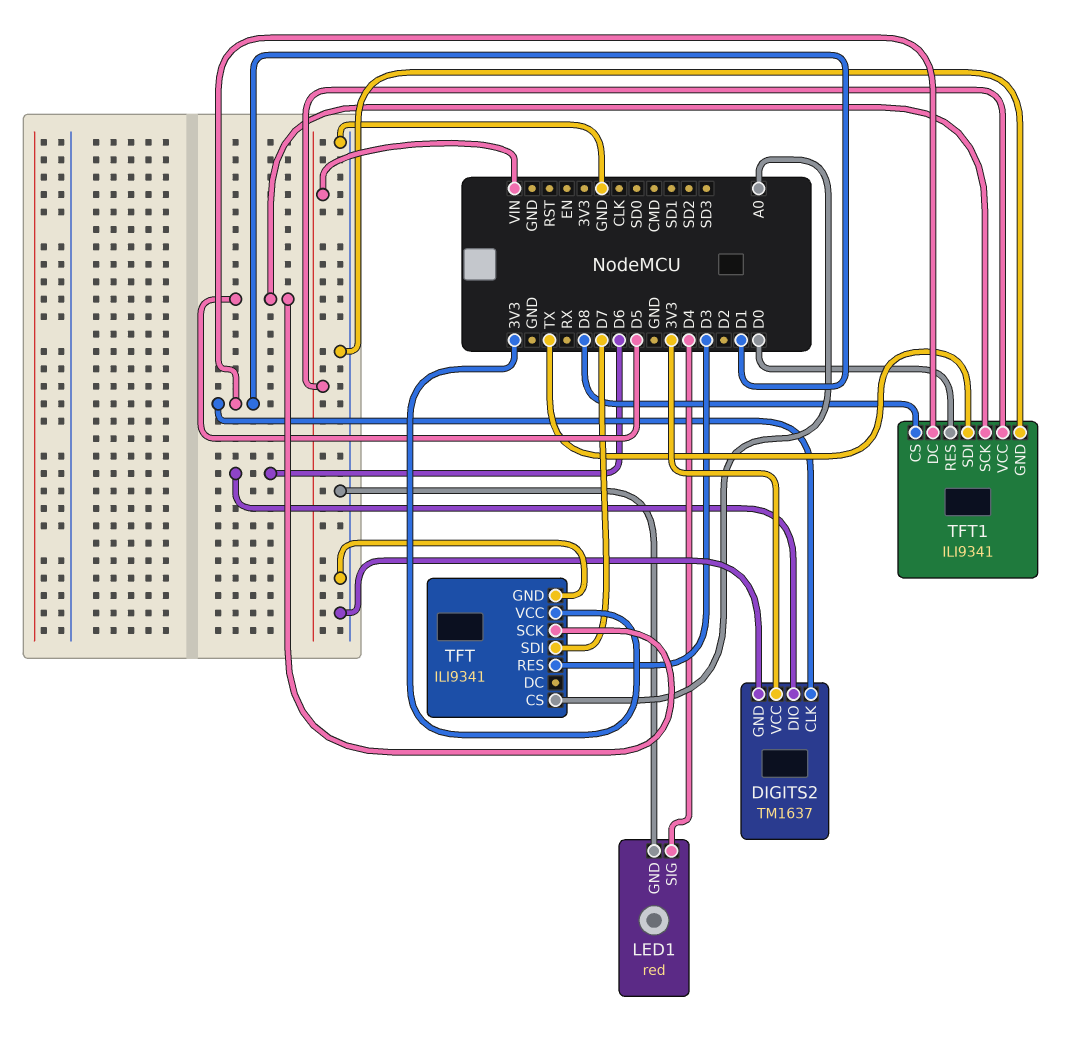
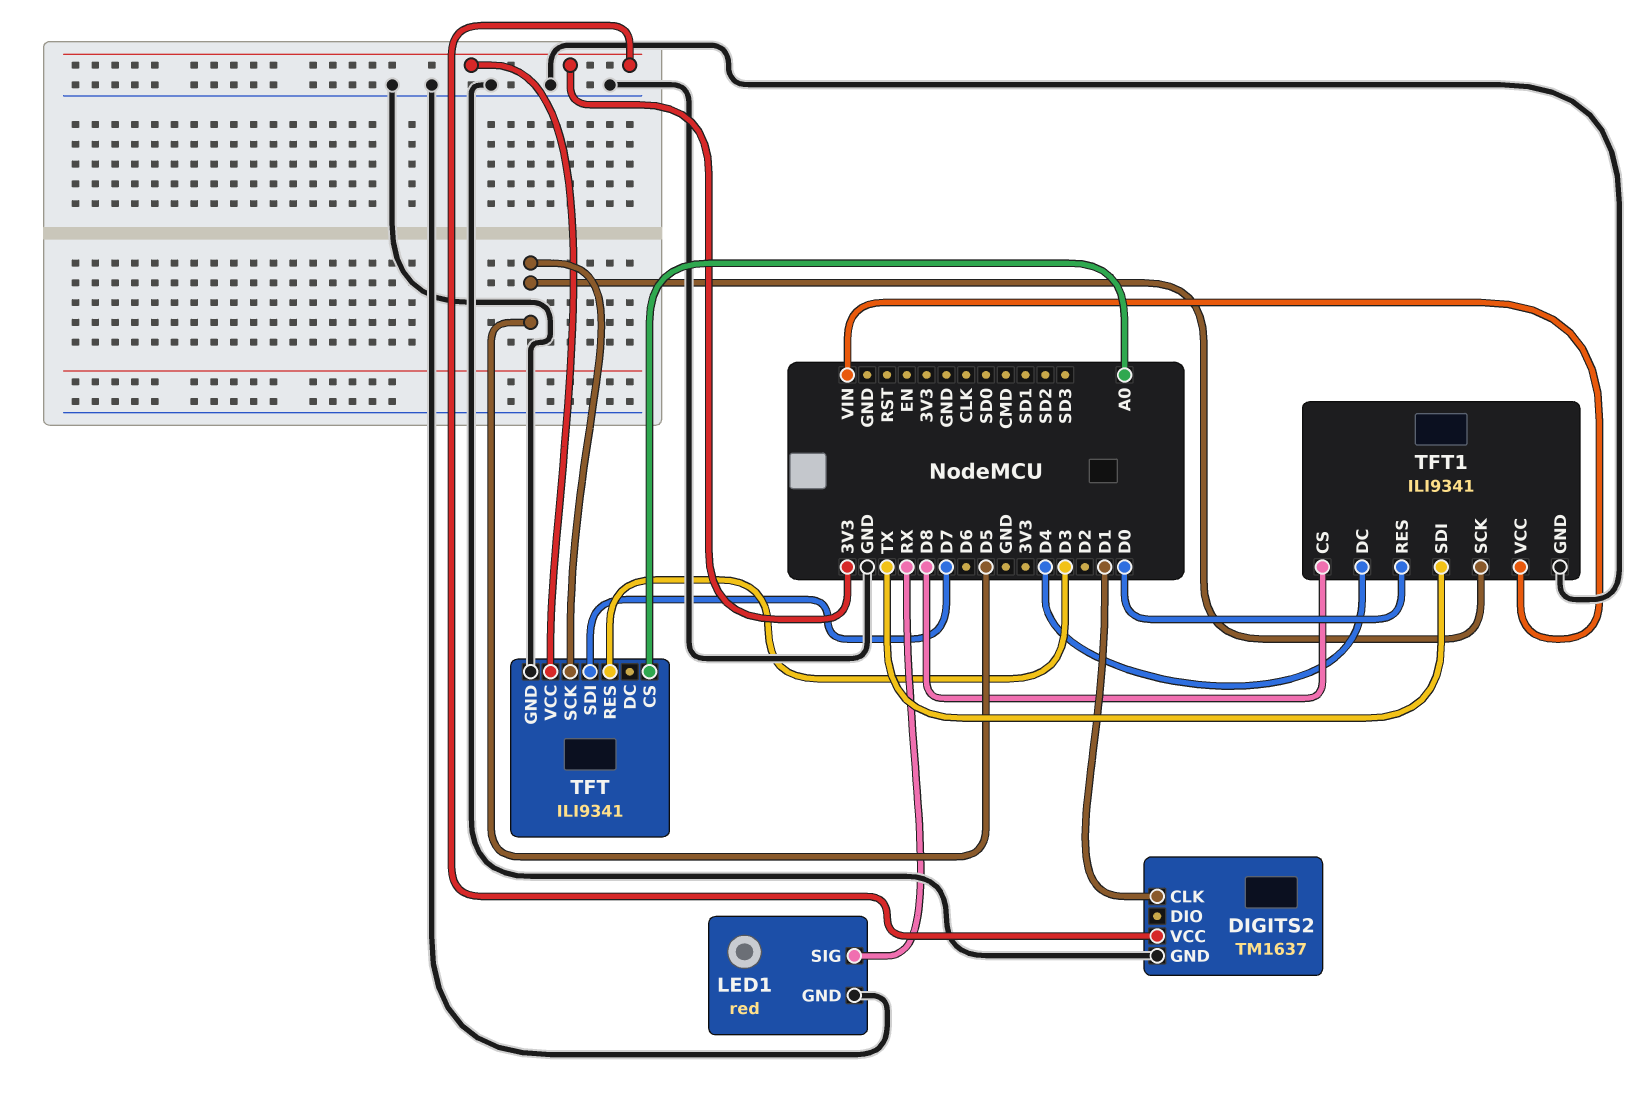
DIGITS2 pin DIO: D6 -> none
LED1 pin SIG: D4 -> RX
TFT1 pin DC: D1 -> D4

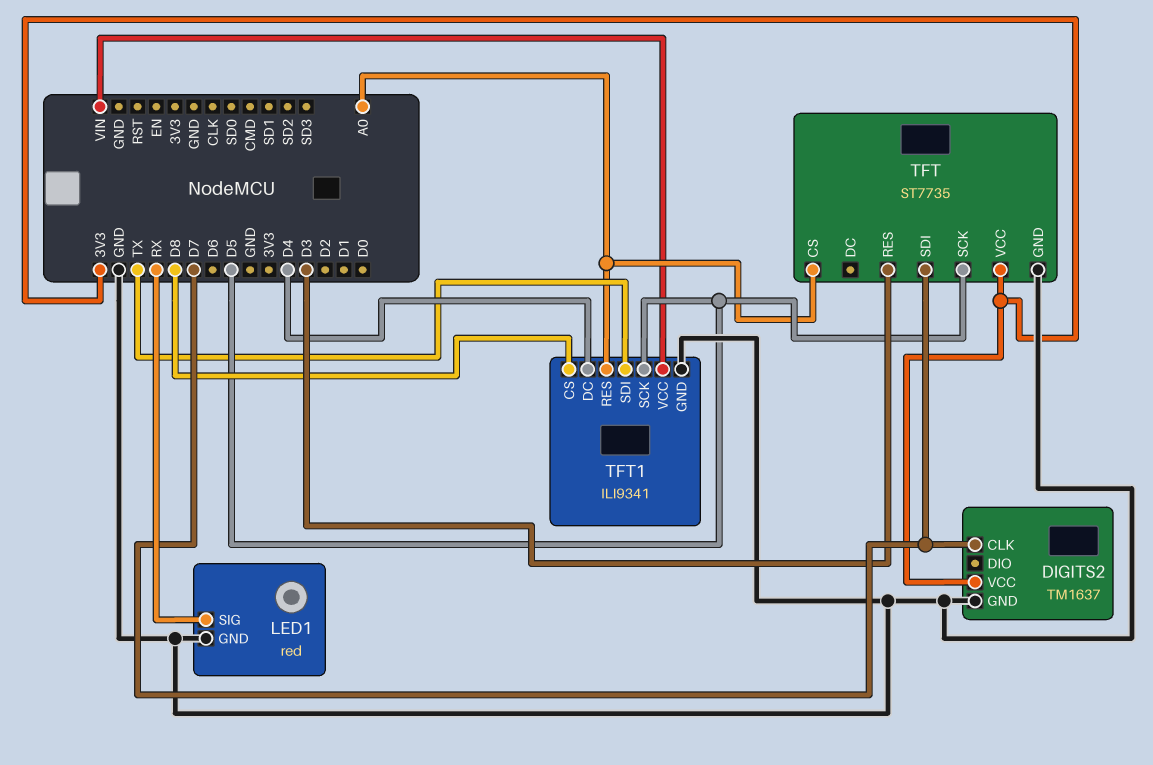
DIGITS2 pin CLK: D1 -> D7
TFT: ILI9341 -> ST7735
TFT1 pin RES: D0 -> A0

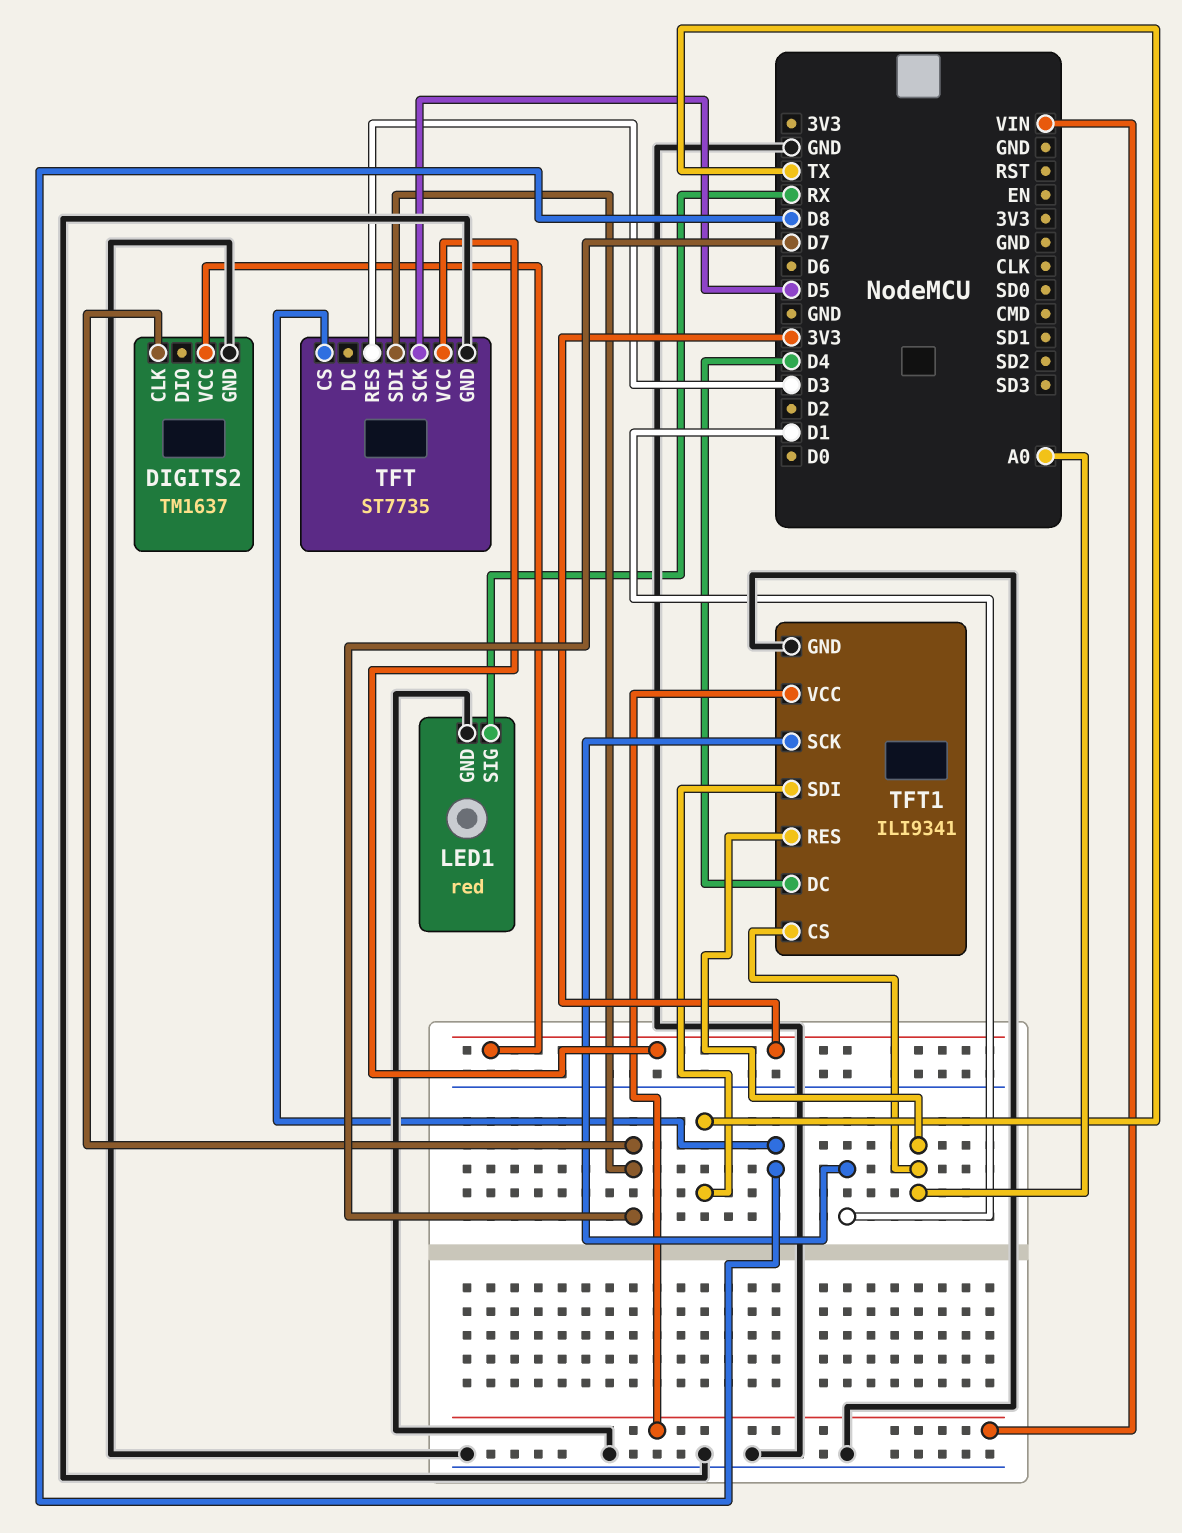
TFT pin CS: A0 -> D8
TFT1 pin CS: D8 -> A0
TFT1 pin SCK: D5 -> D1

